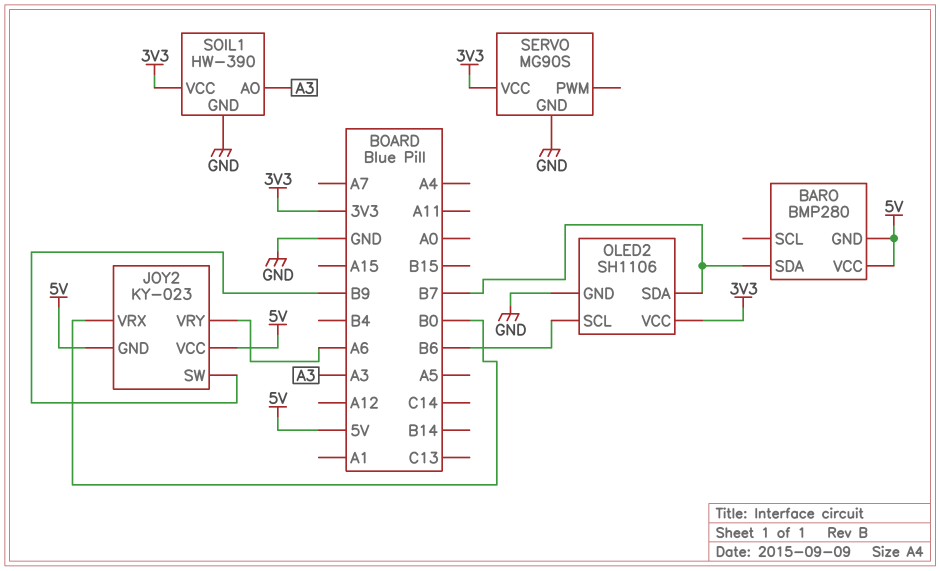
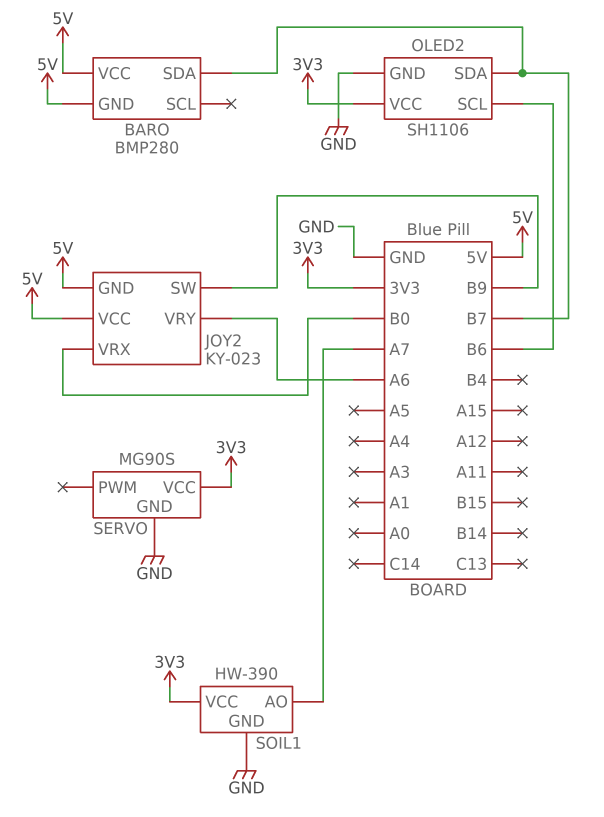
SOIL1 pin AO: A3 -> A7

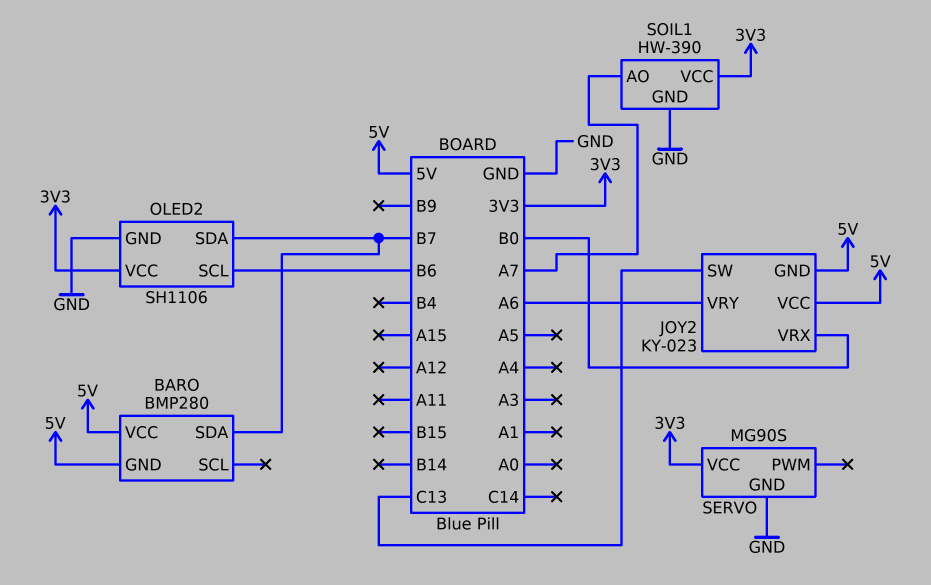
JOY2 pin SW: B9 -> C13

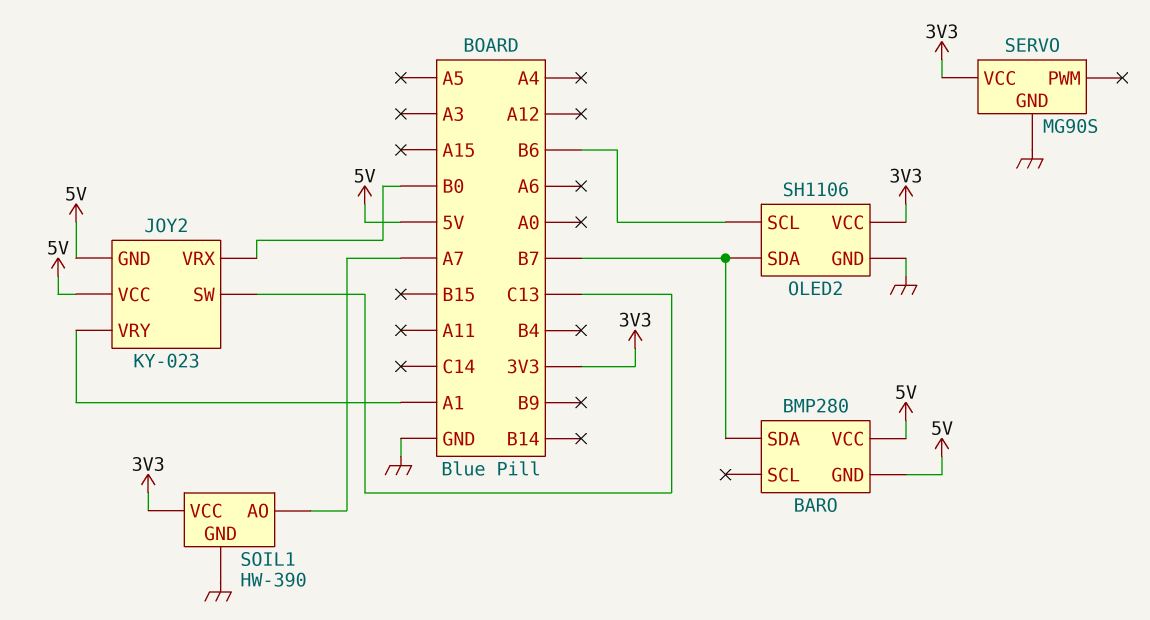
JOY2 pin VRY: A6 -> A1

